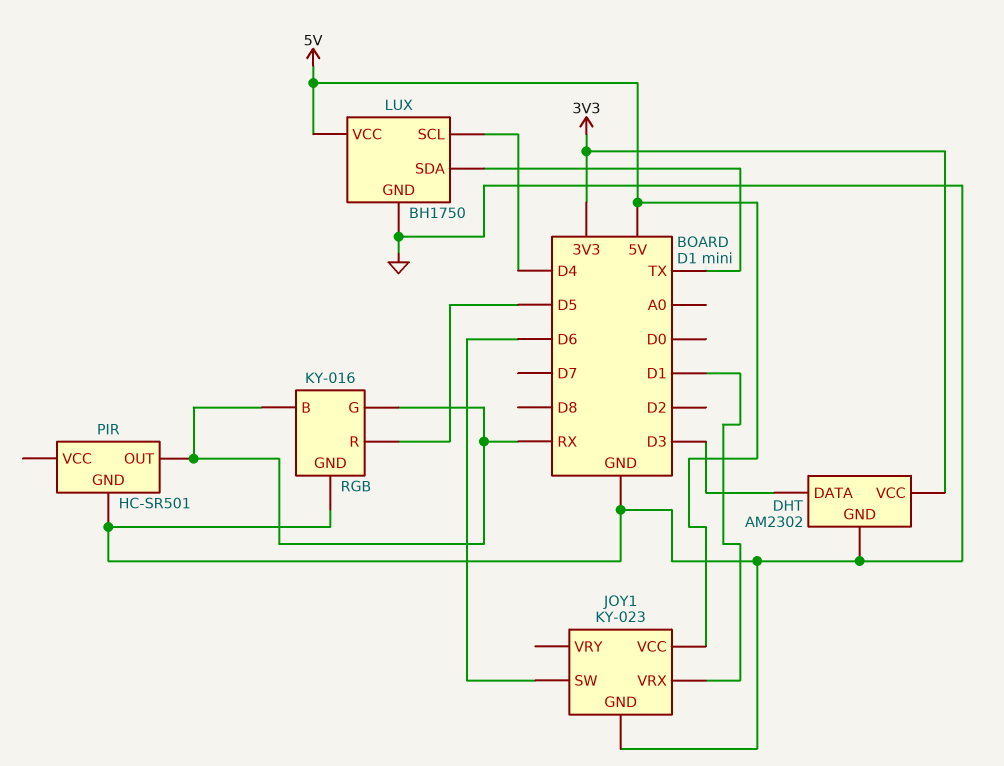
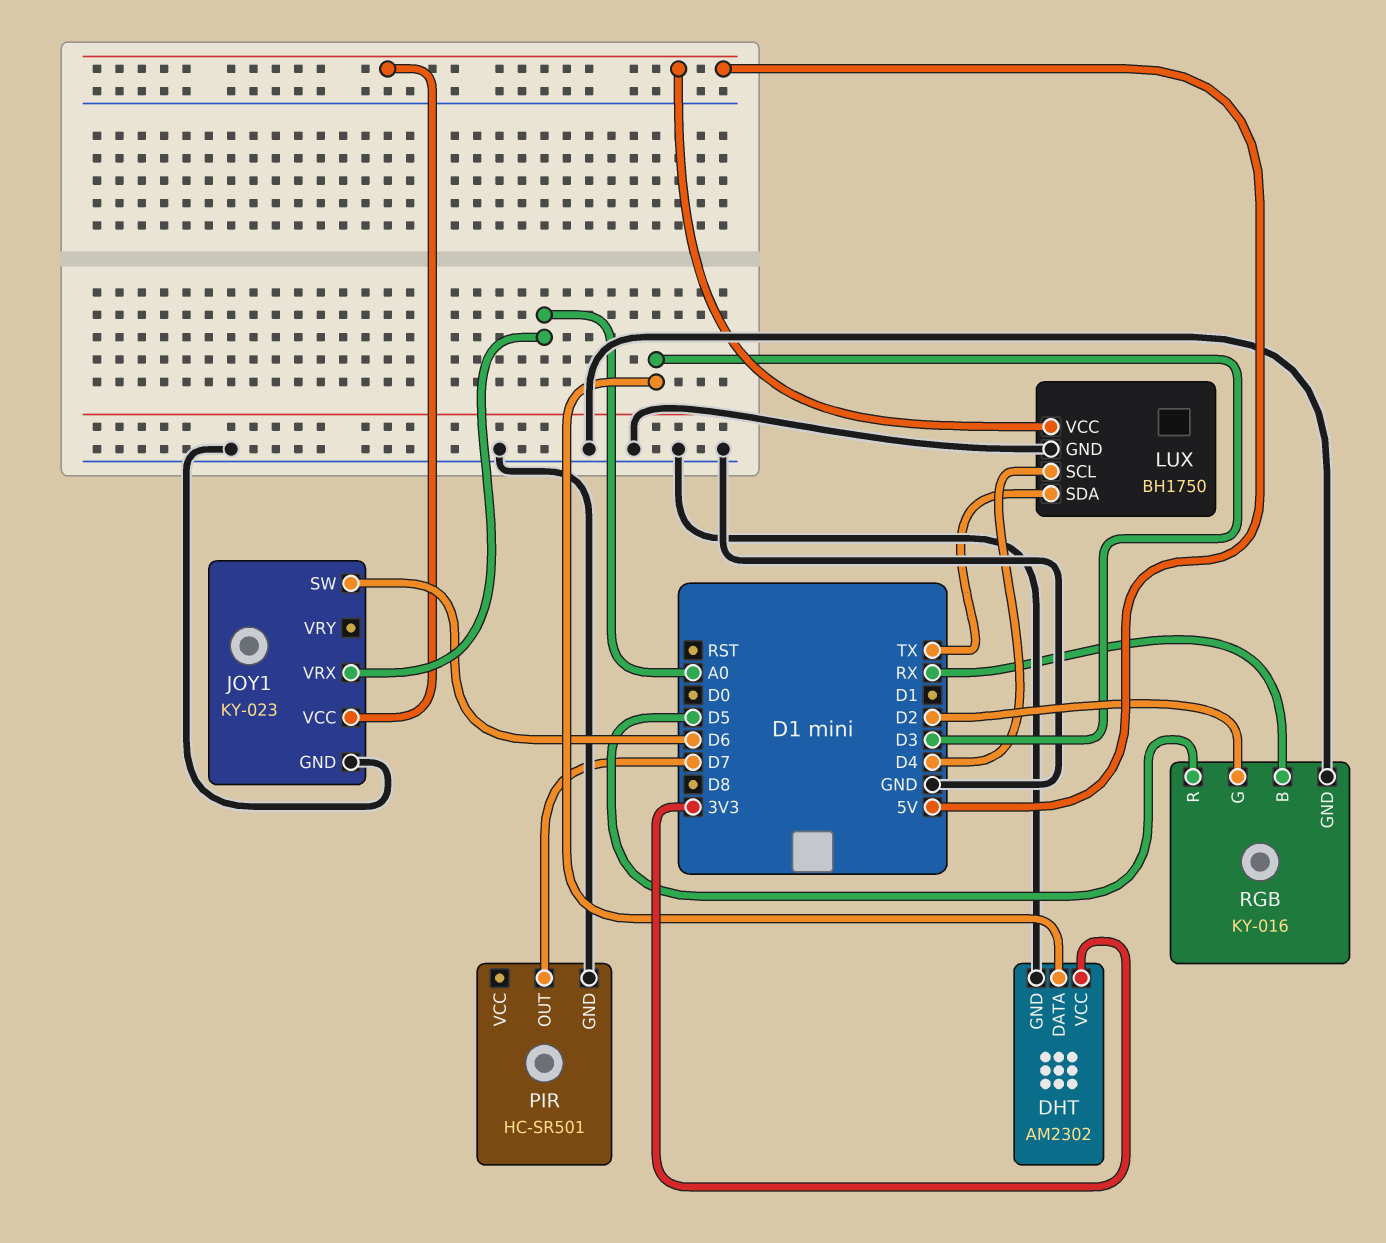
JOY1 pin VRX: D1 -> A0
PIR pin OUT: RX -> D7
RGB pin G: RX -> D2

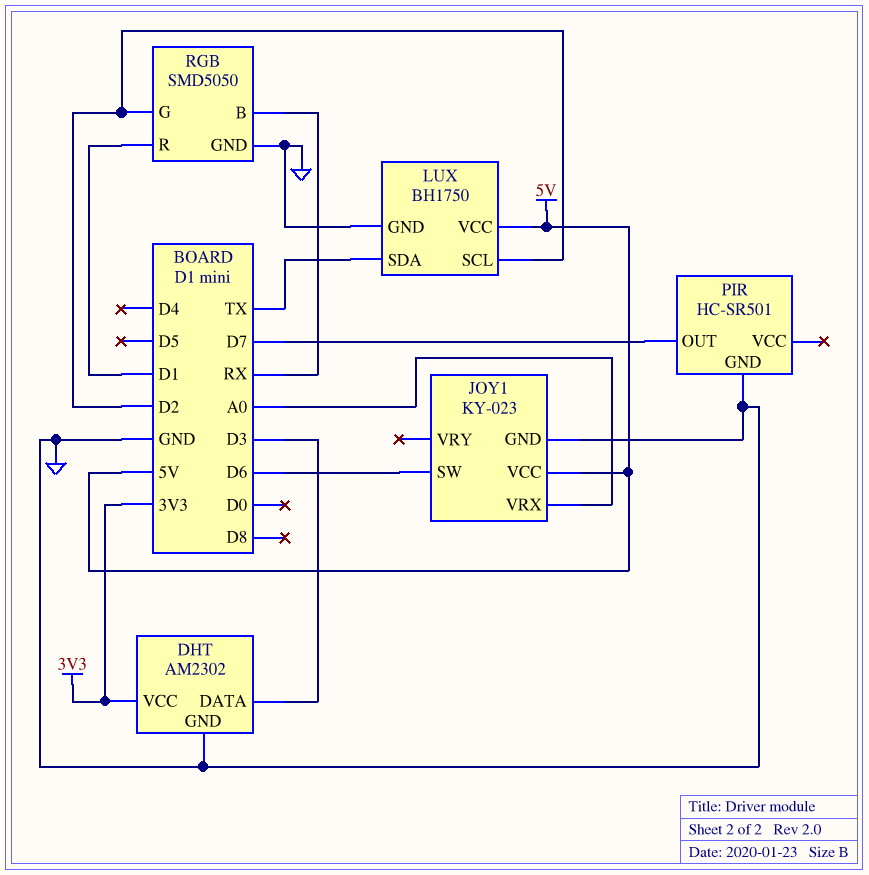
LUX pin SCL: D4 -> D2
RGB: KY-016 -> SMD5050
RGB pin R: D5 -> D1

